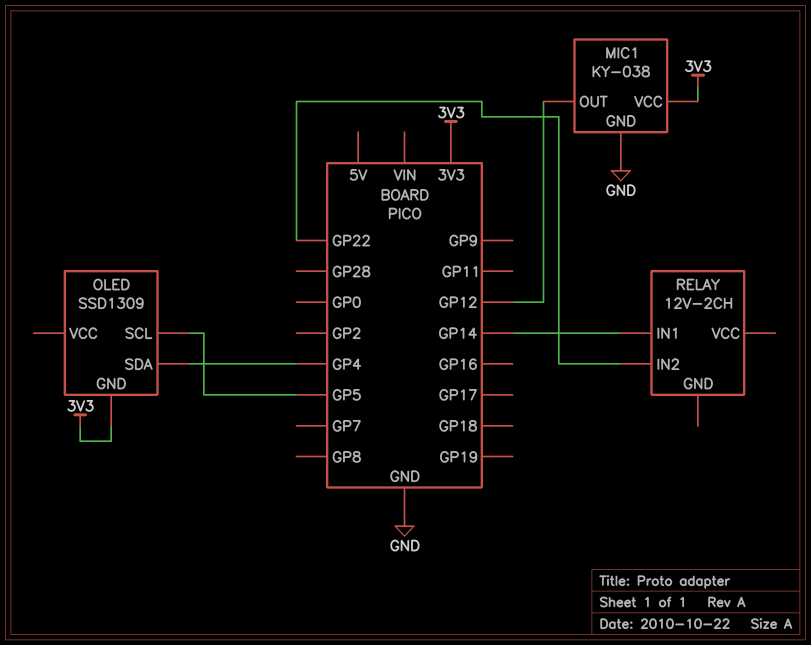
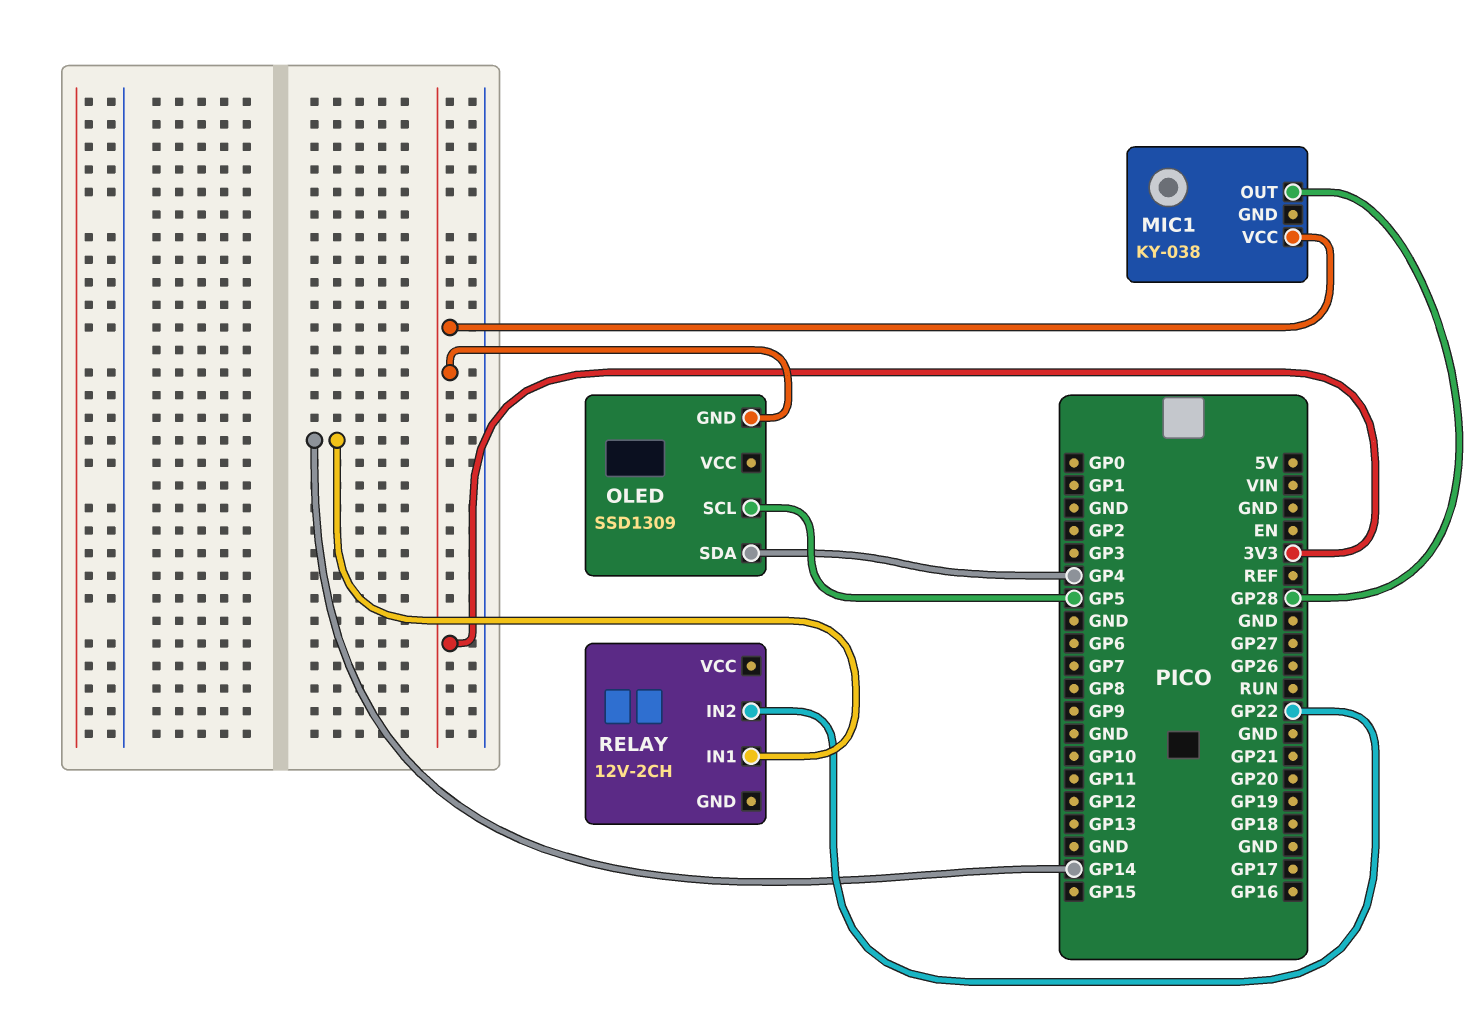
MIC1 pin GND: GND -> none
MIC1 pin OUT: GP12 -> GP28

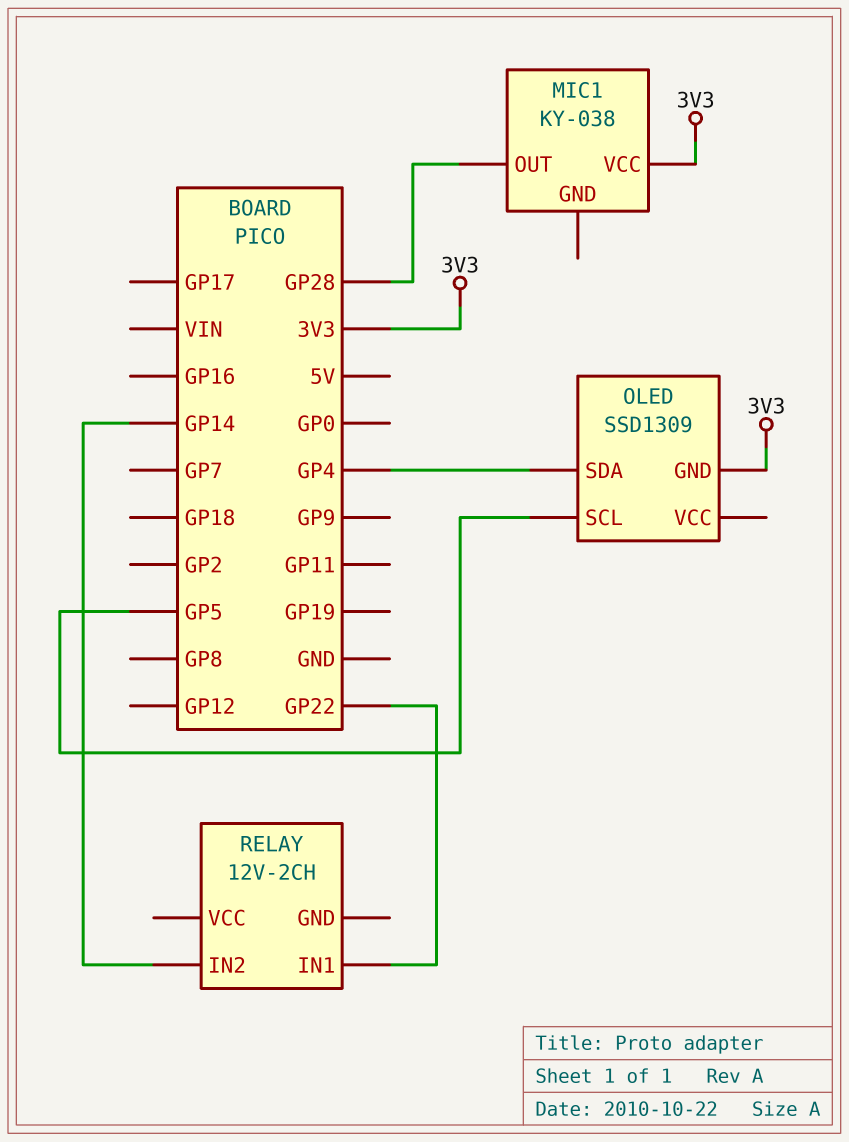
RELAY pin IN1: GP14 -> GP22
RELAY pin IN2: GP22 -> GP14

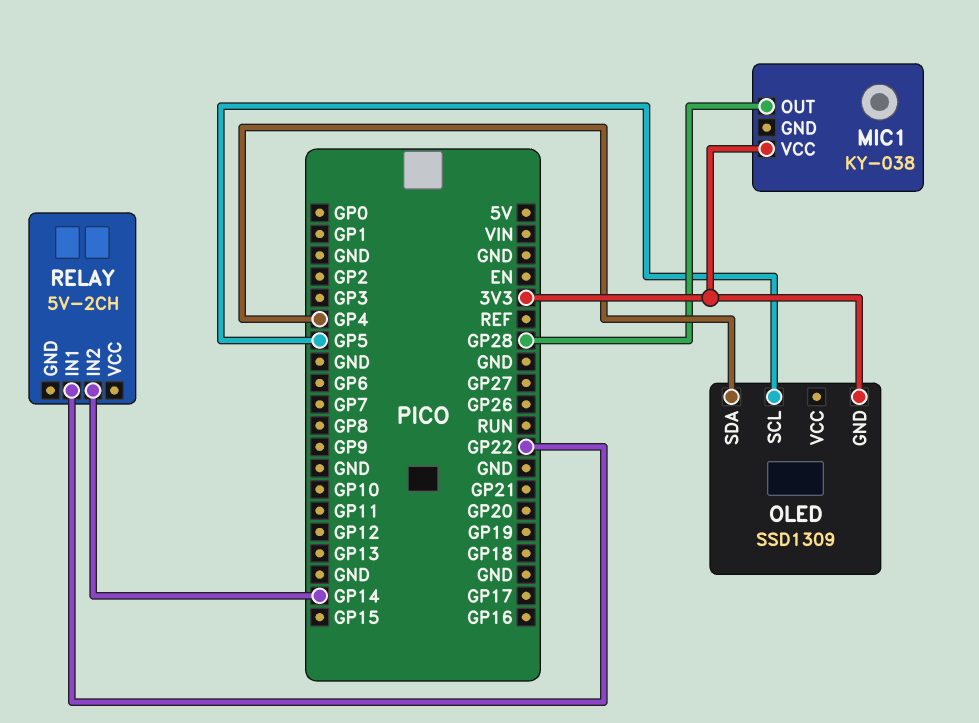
RELAY: 12V-2CH -> 5V-2CH

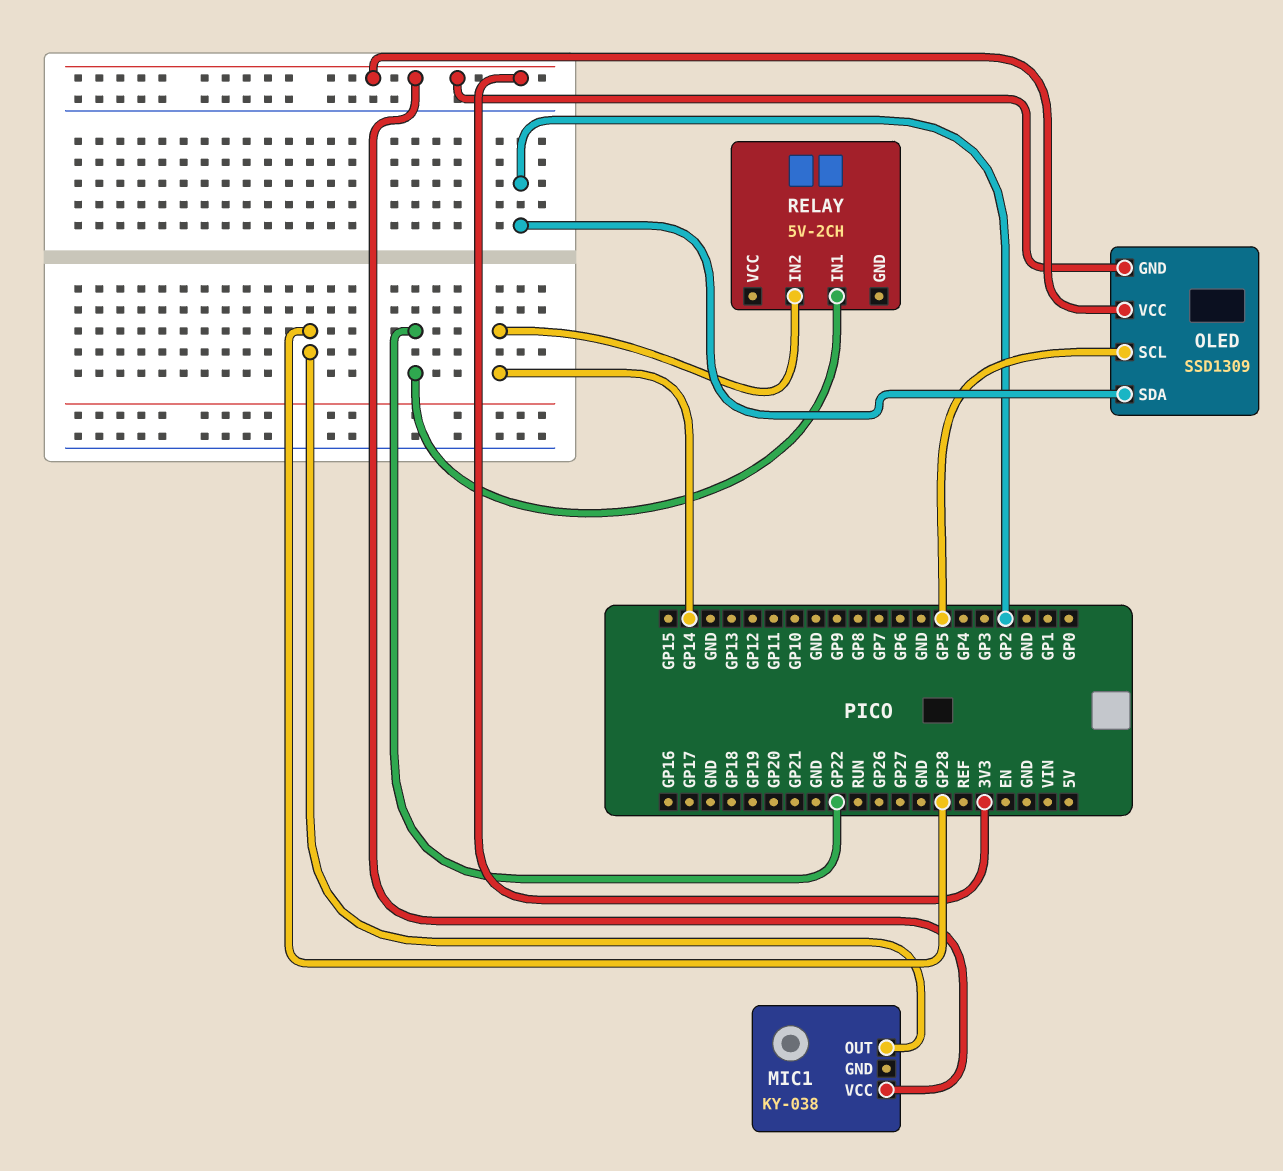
OLED pin SDA: GP4 -> GP2
OLED pin VCC: none -> 3V3

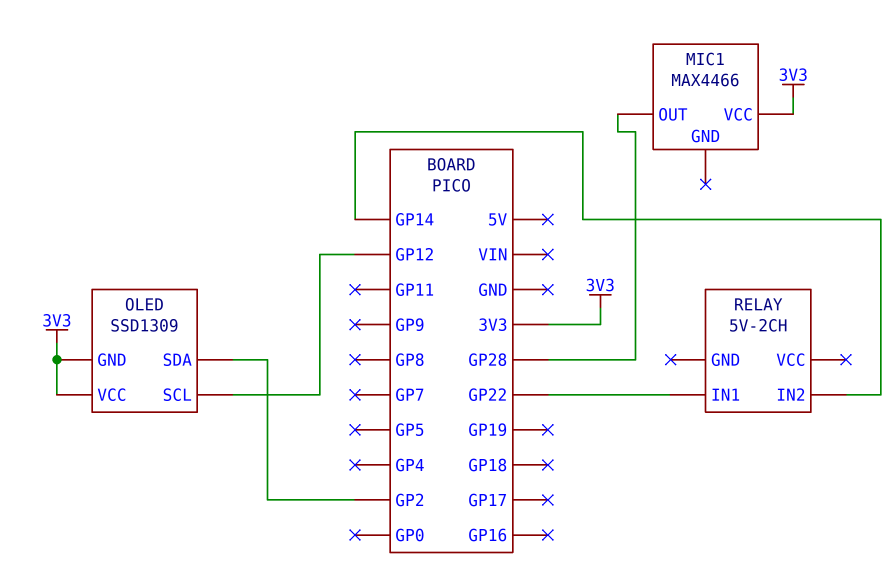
MIC1: KY-038 -> MAX4466
OLED pin SCL: GP5 -> GP12

